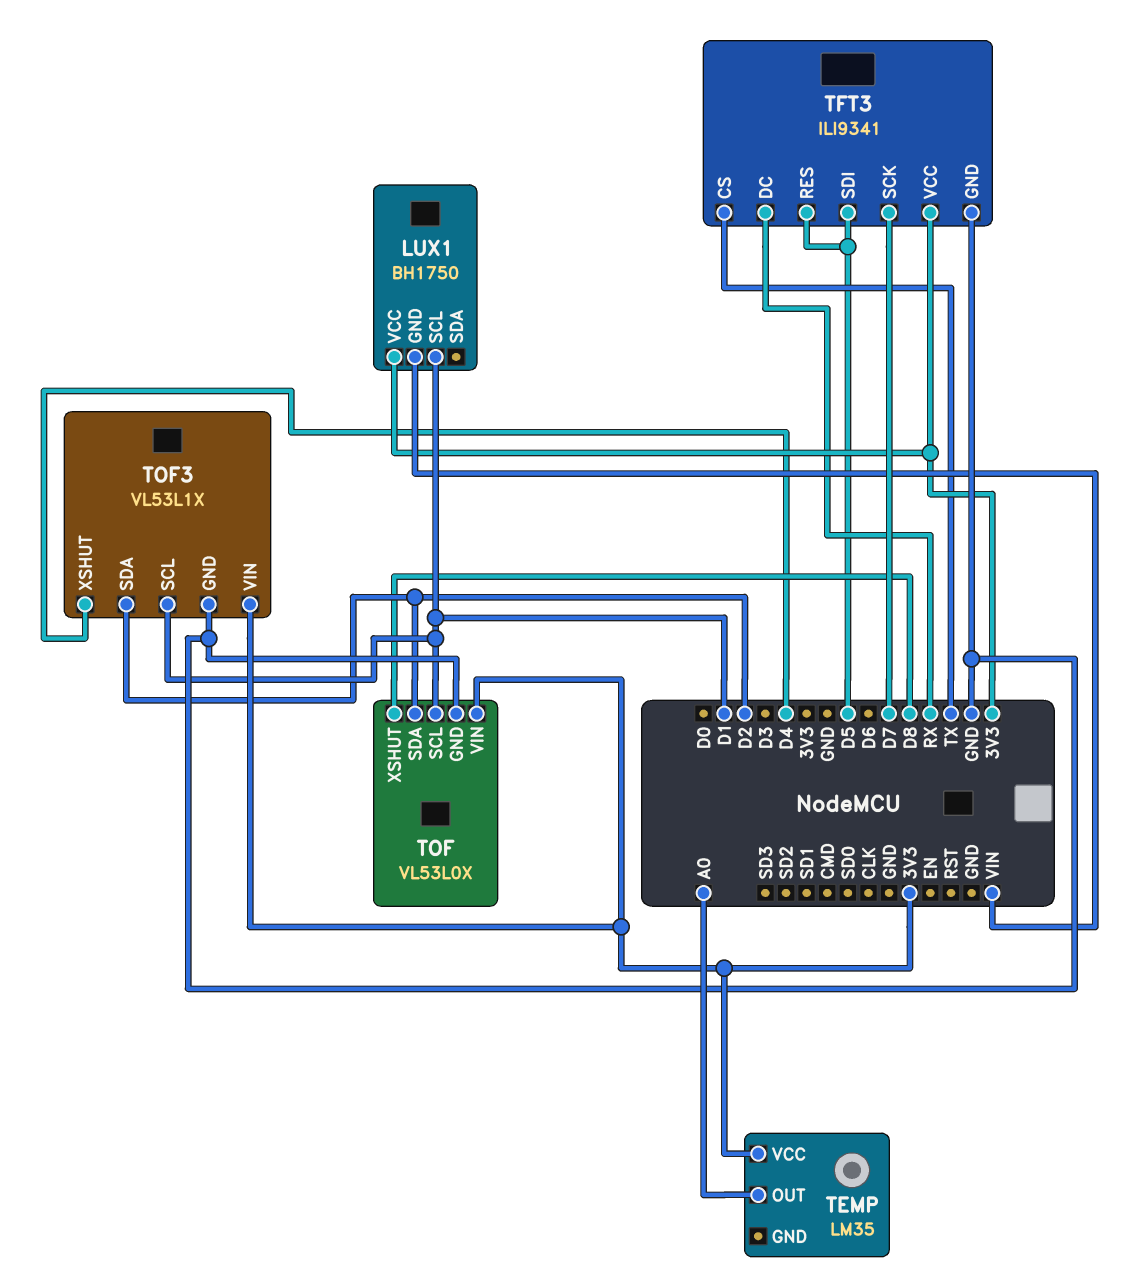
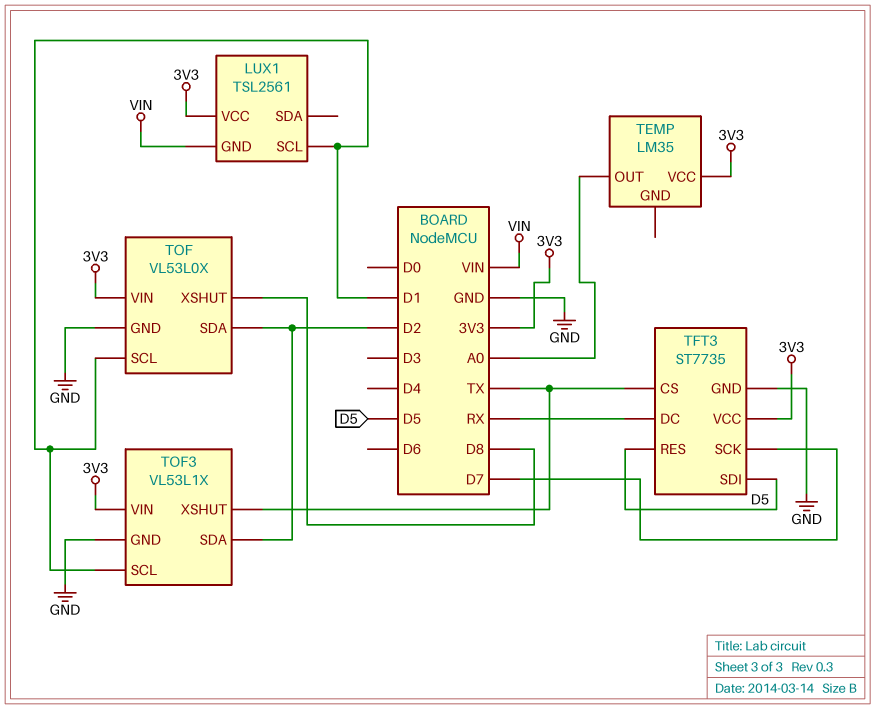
LUX1: BH1750 -> TSL2561
TFT3: ILI9341 -> ST7735
TOF3 pin XSHUT: D4 -> TX

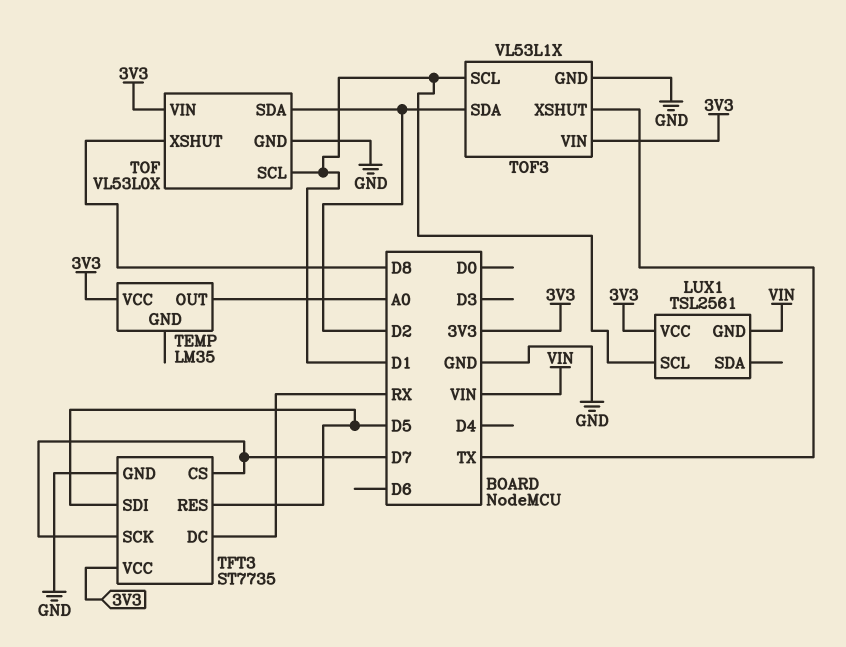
TFT3 pin CS: TX -> D7

